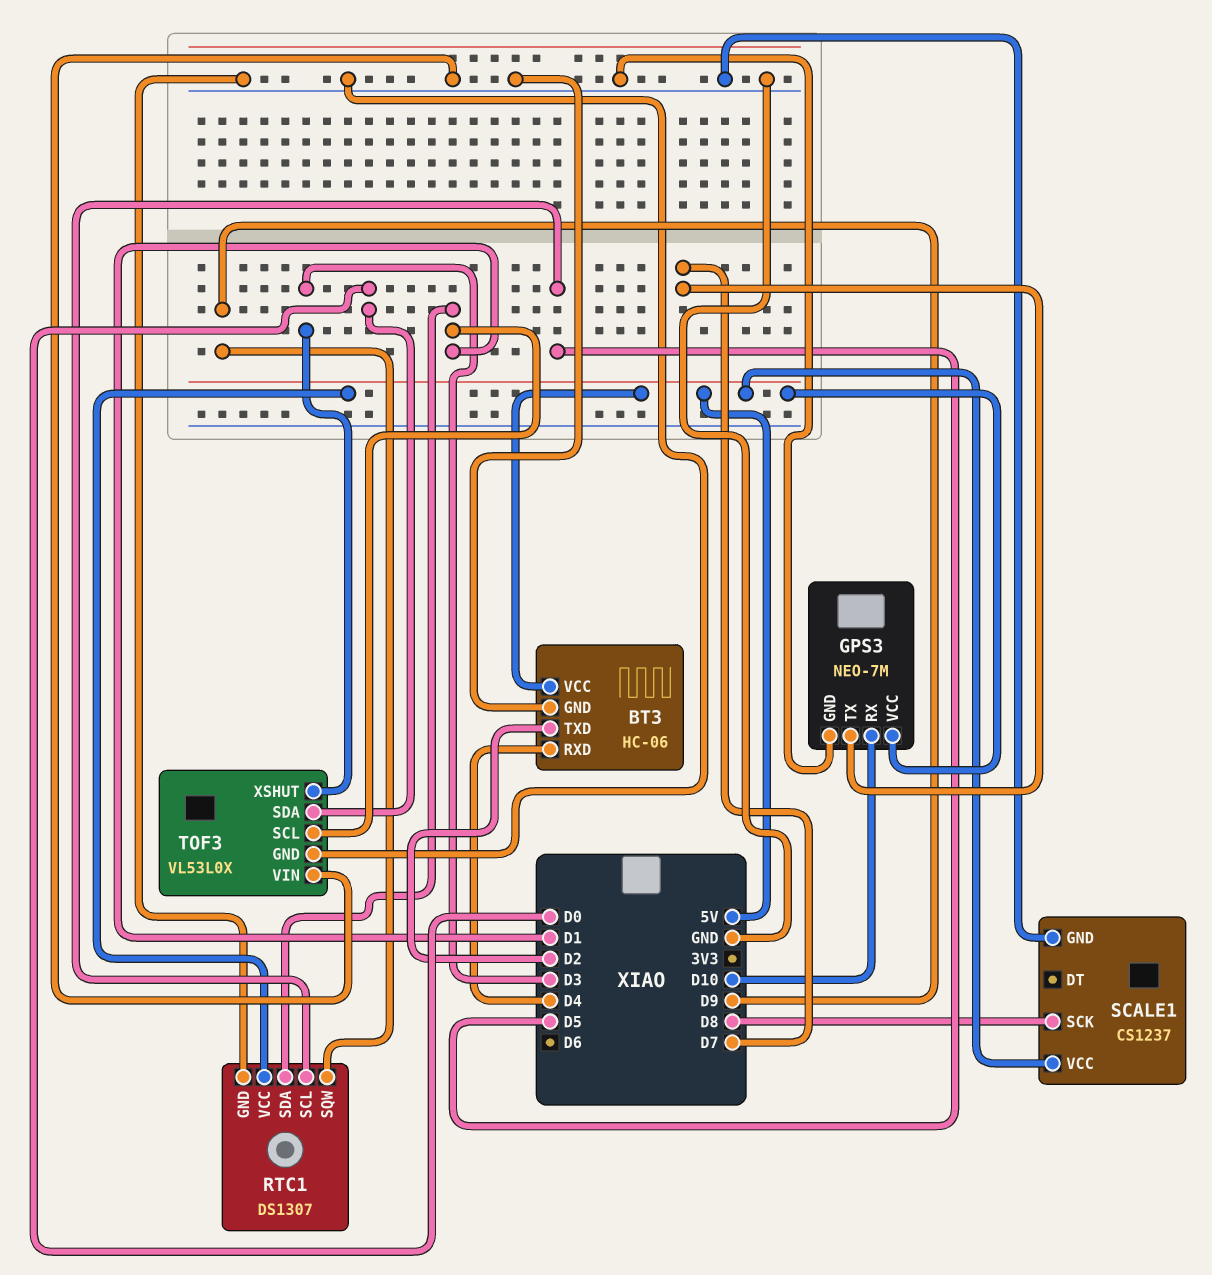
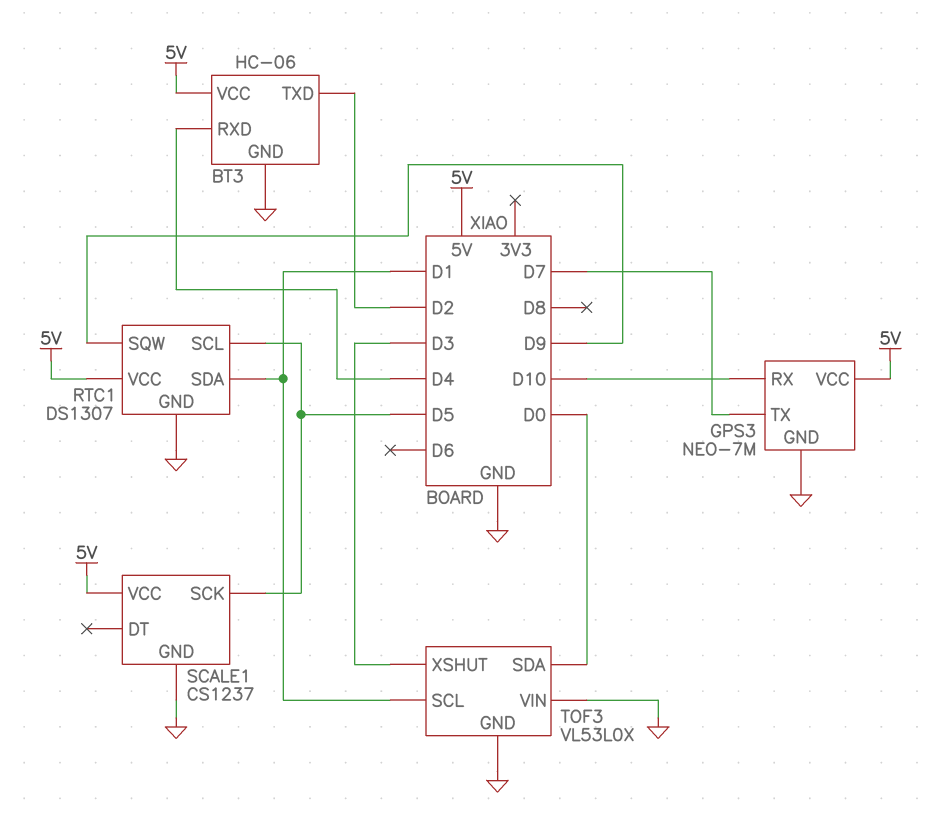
SCALE1 pin SCK: D8 -> D5

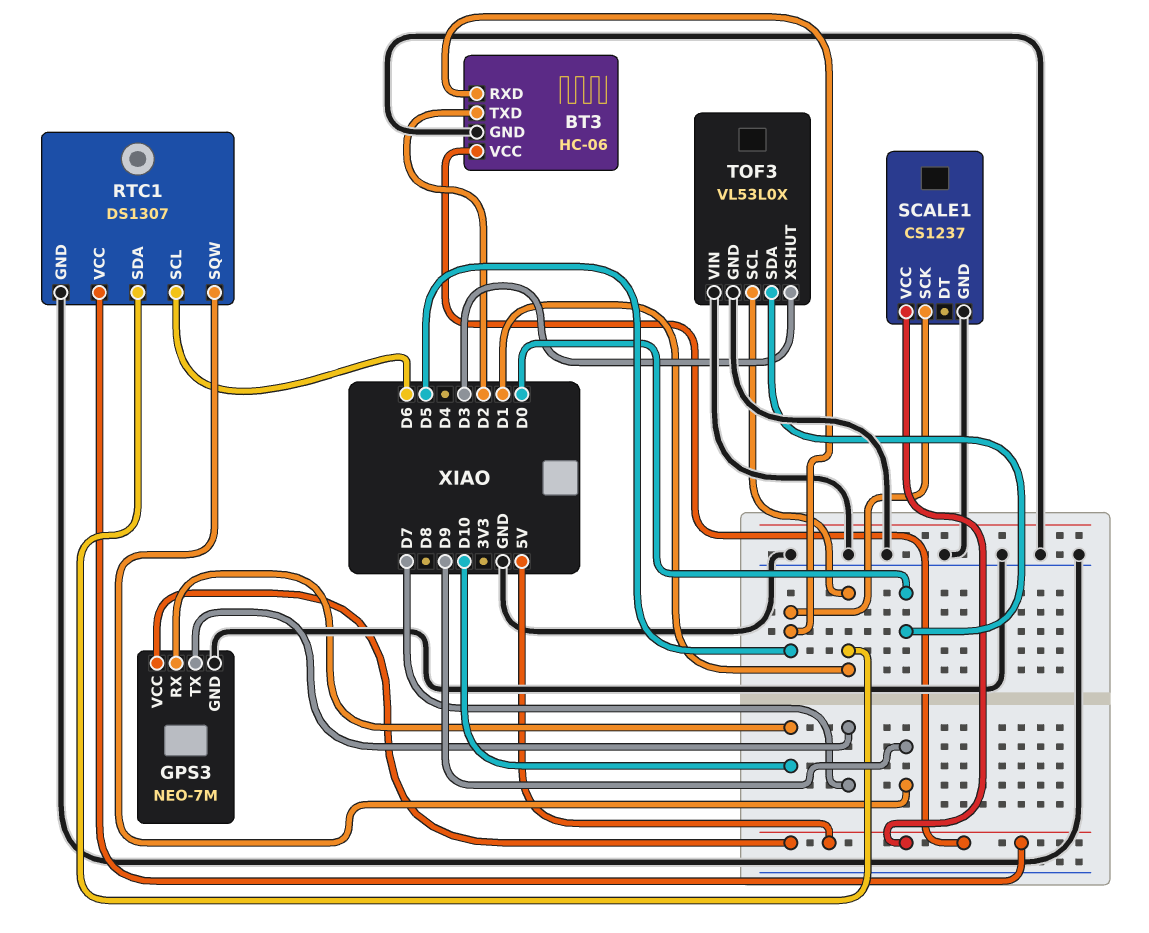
BT3 pin RXD: D4 -> D5
RTC1 pin SCL: D5 -> D6

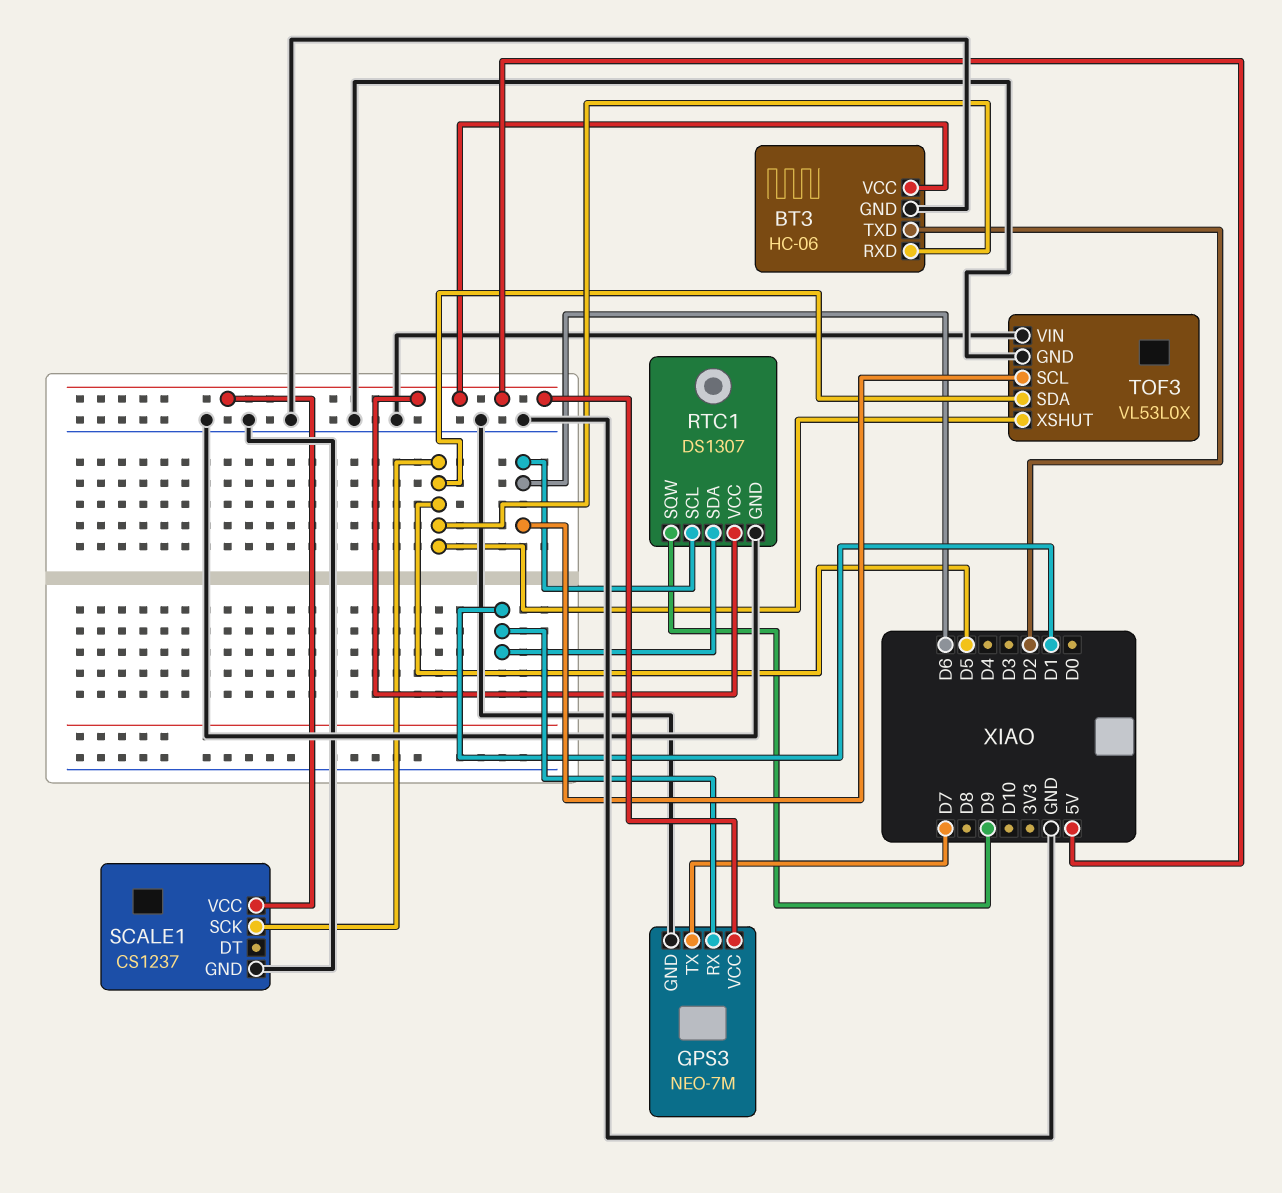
GPS3 pin RX: D10 -> D1
TOF3 pin SCL: D1 -> D6
TOF3 pin SDA: D0 -> D5
TOF3 pin XSHUT: D3 -> D5

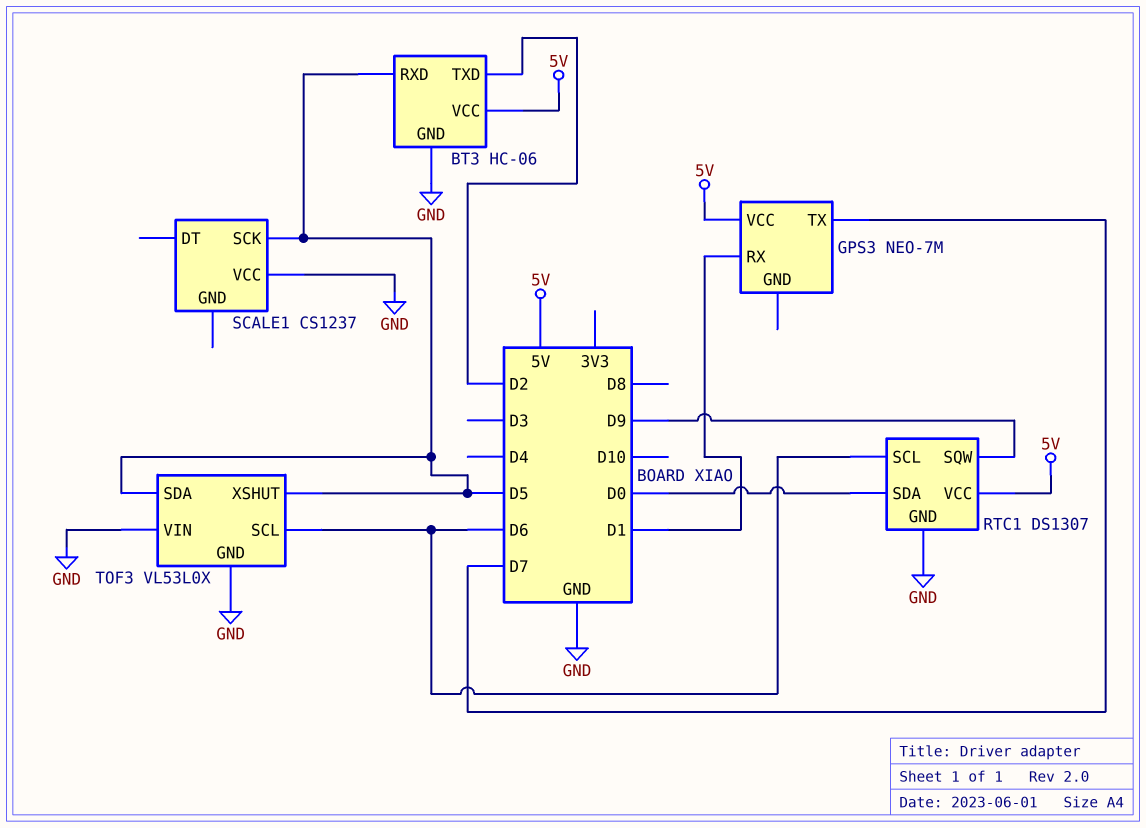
GPS3 pin GND: GND -> none
RTC1 pin SDA: D1 -> D0
SCALE1 pin GND: GND -> none
SCALE1 pin VCC: 5V -> GND

